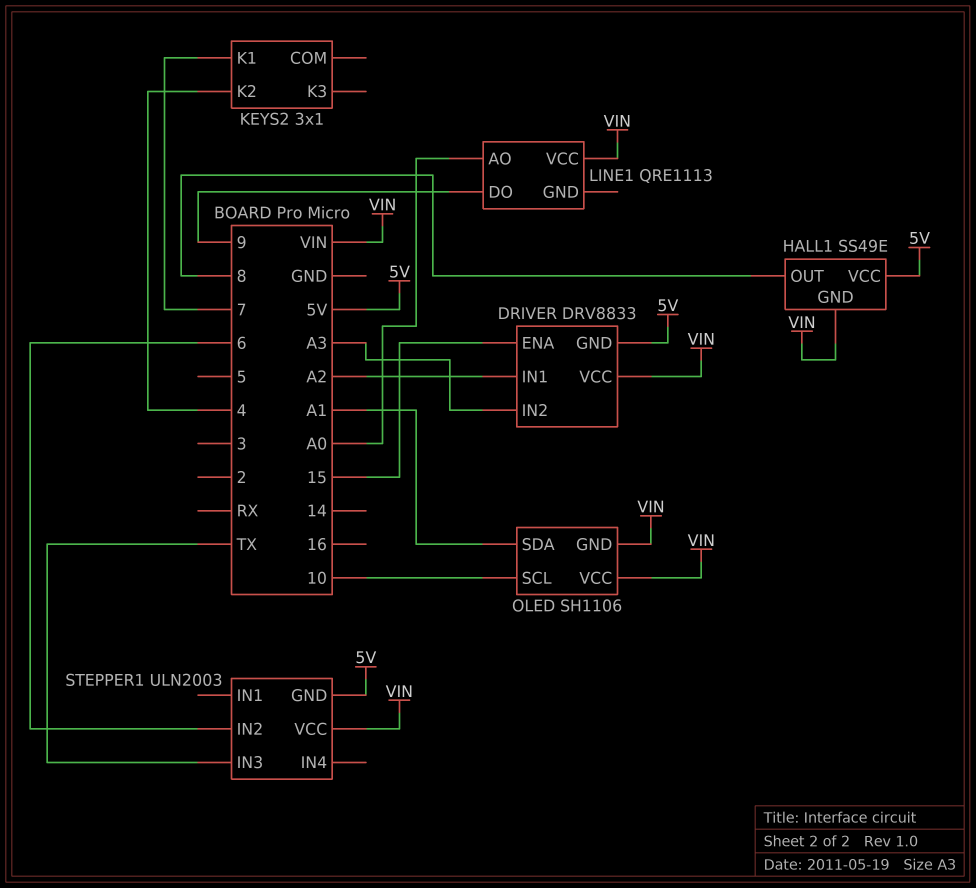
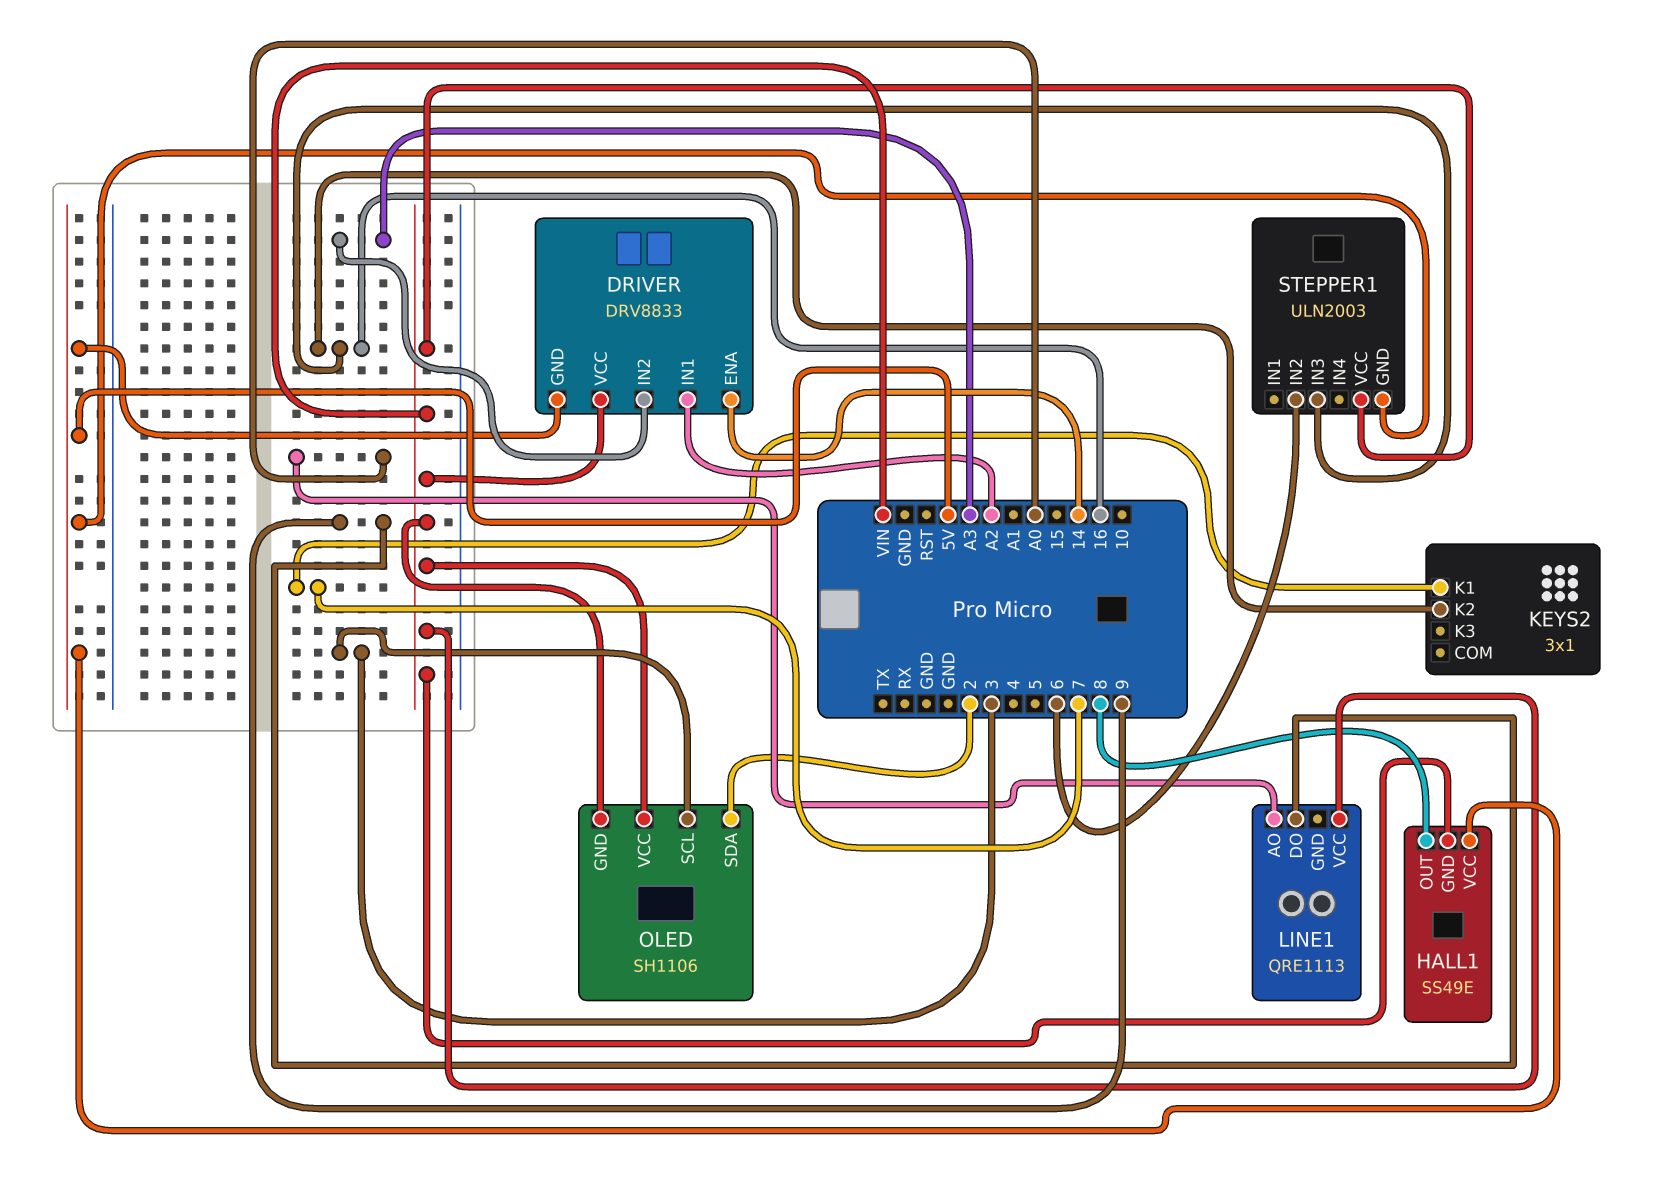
DRIVER pin ENA: 15 -> 14
KEYS2 pin K2: 4 -> 16
OLED pin SCL: 10 -> 3
OLED pin SDA: A1 -> 2
STEPPER1 pin IN3: TX -> 16

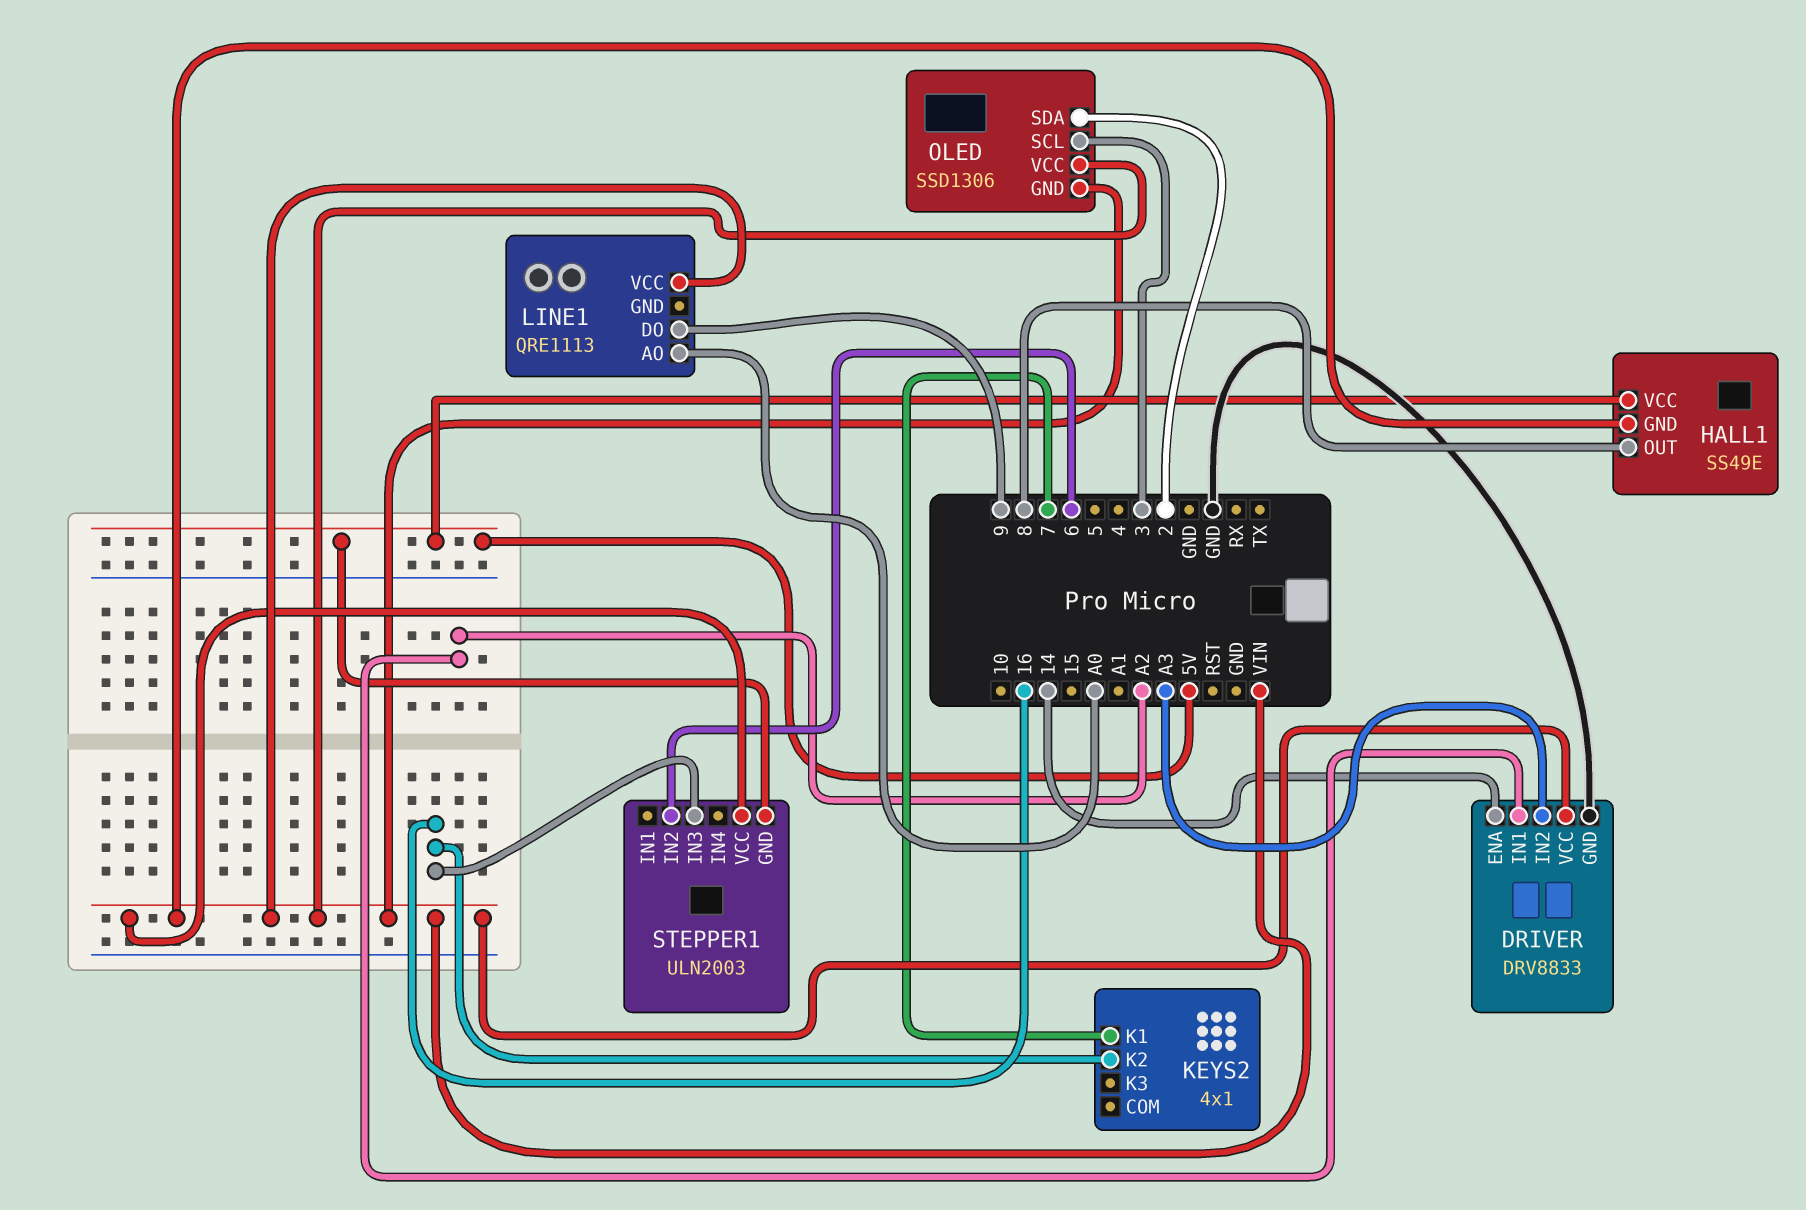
DRIVER pin GND: 5V -> GND
KEYS2: 3x1 -> 4x1
OLED: SH1106 -> SSD1306

